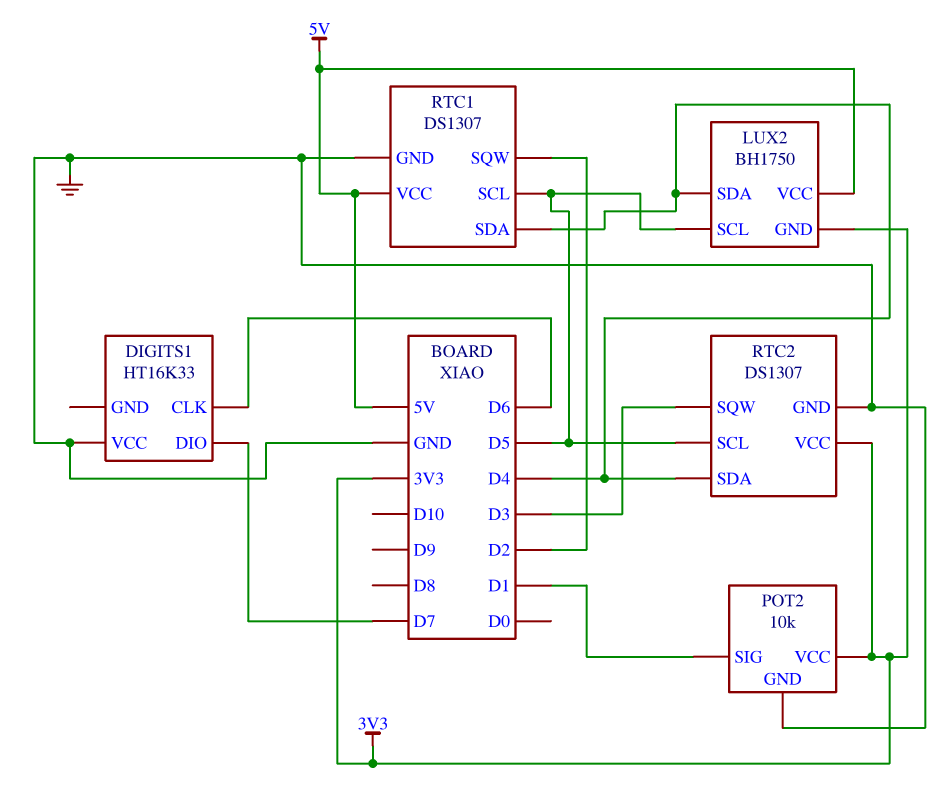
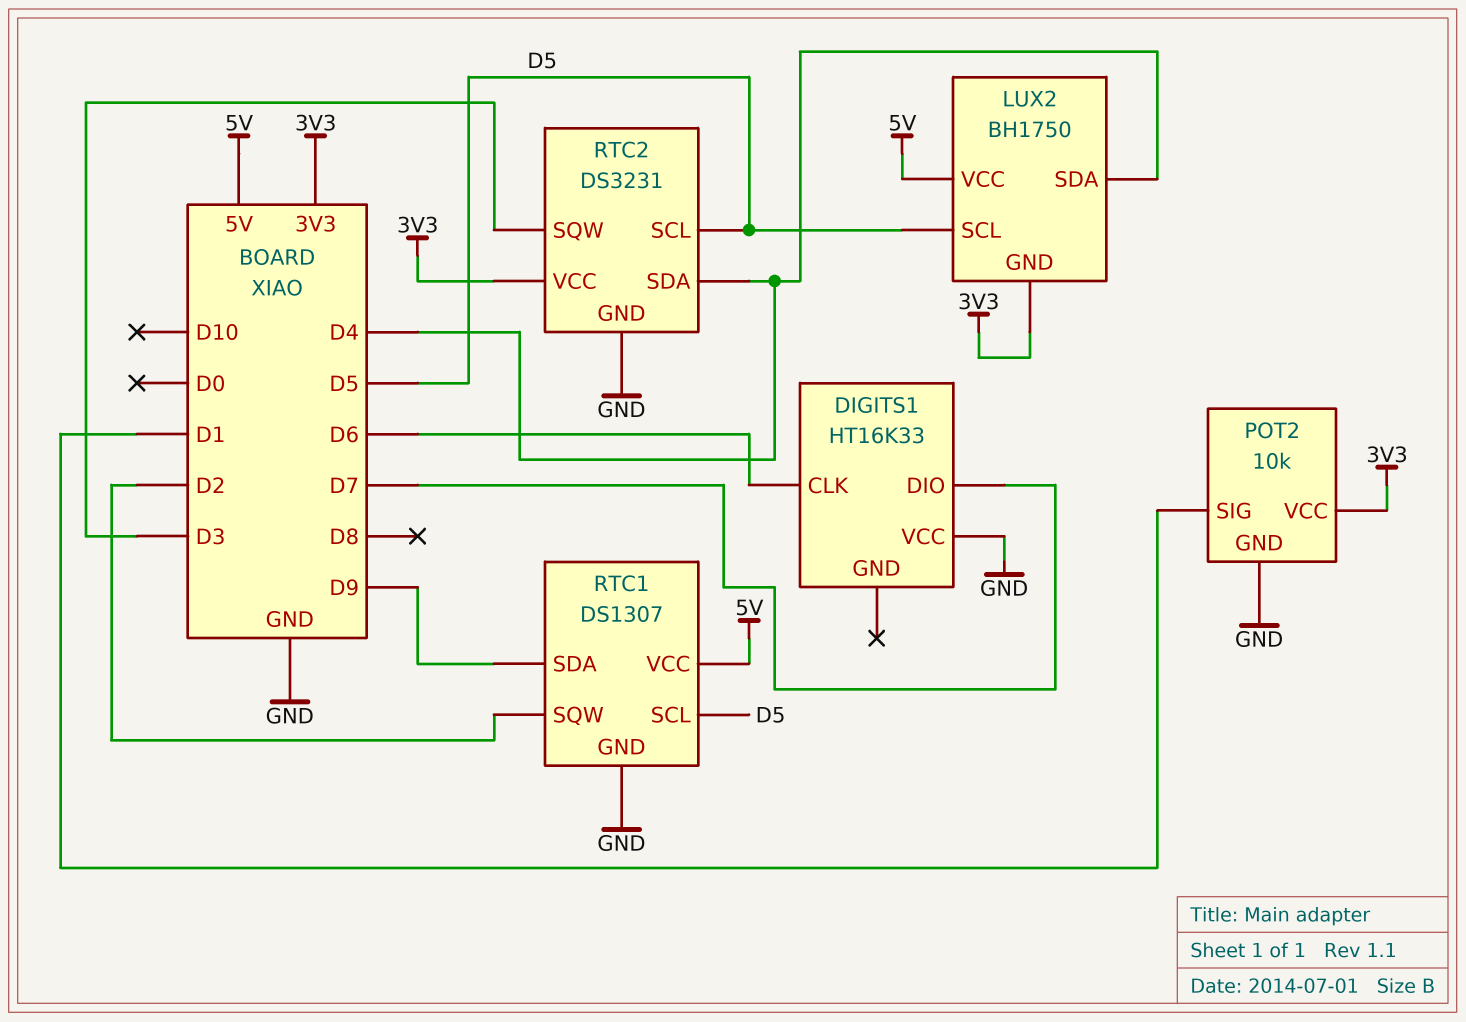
RTC1 pin SDA: D4 -> D9
RTC2: DS1307 -> DS3231

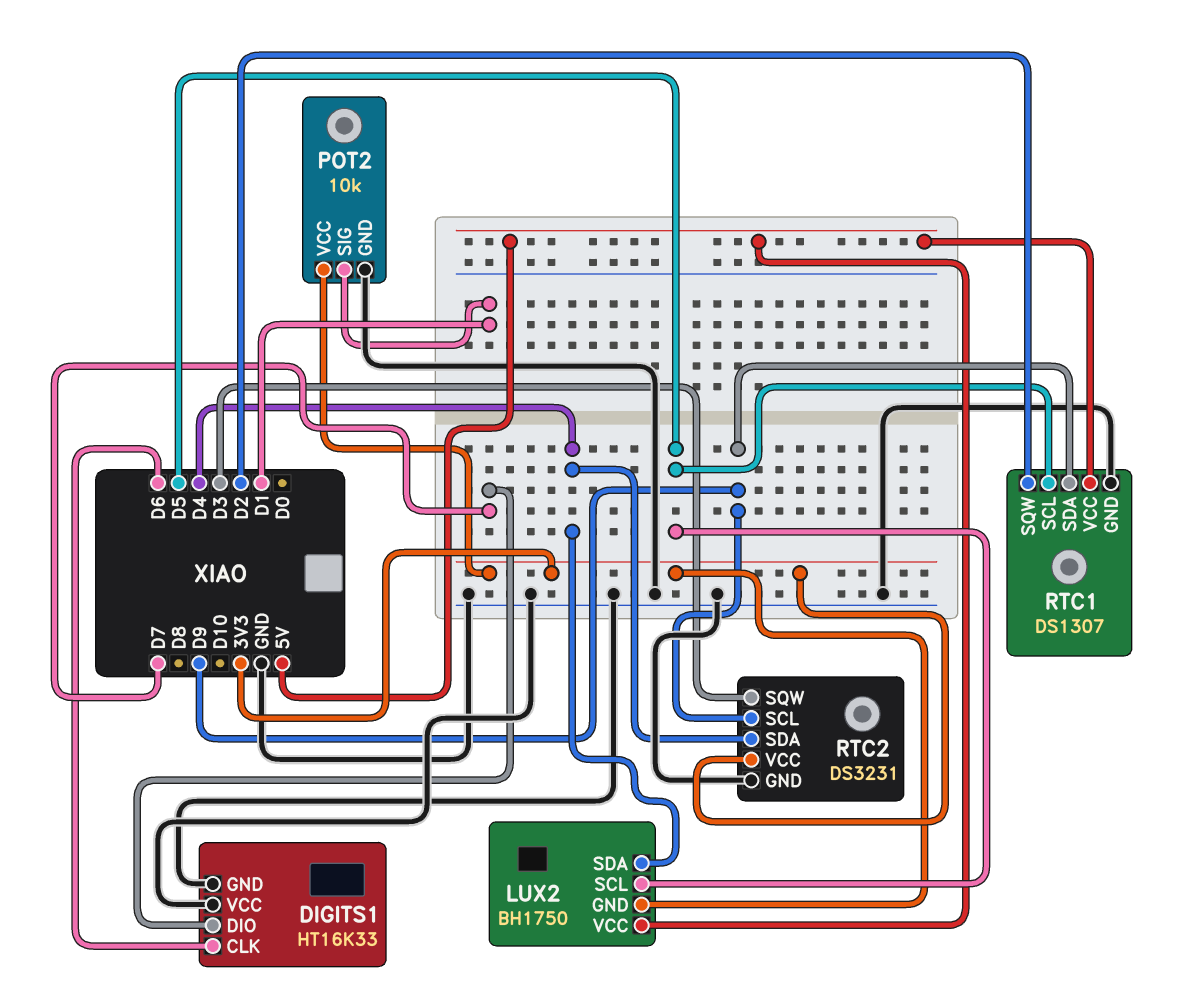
DIGITS1 pin GND: none -> GND
RTC2 pin SCL: D5 -> D9

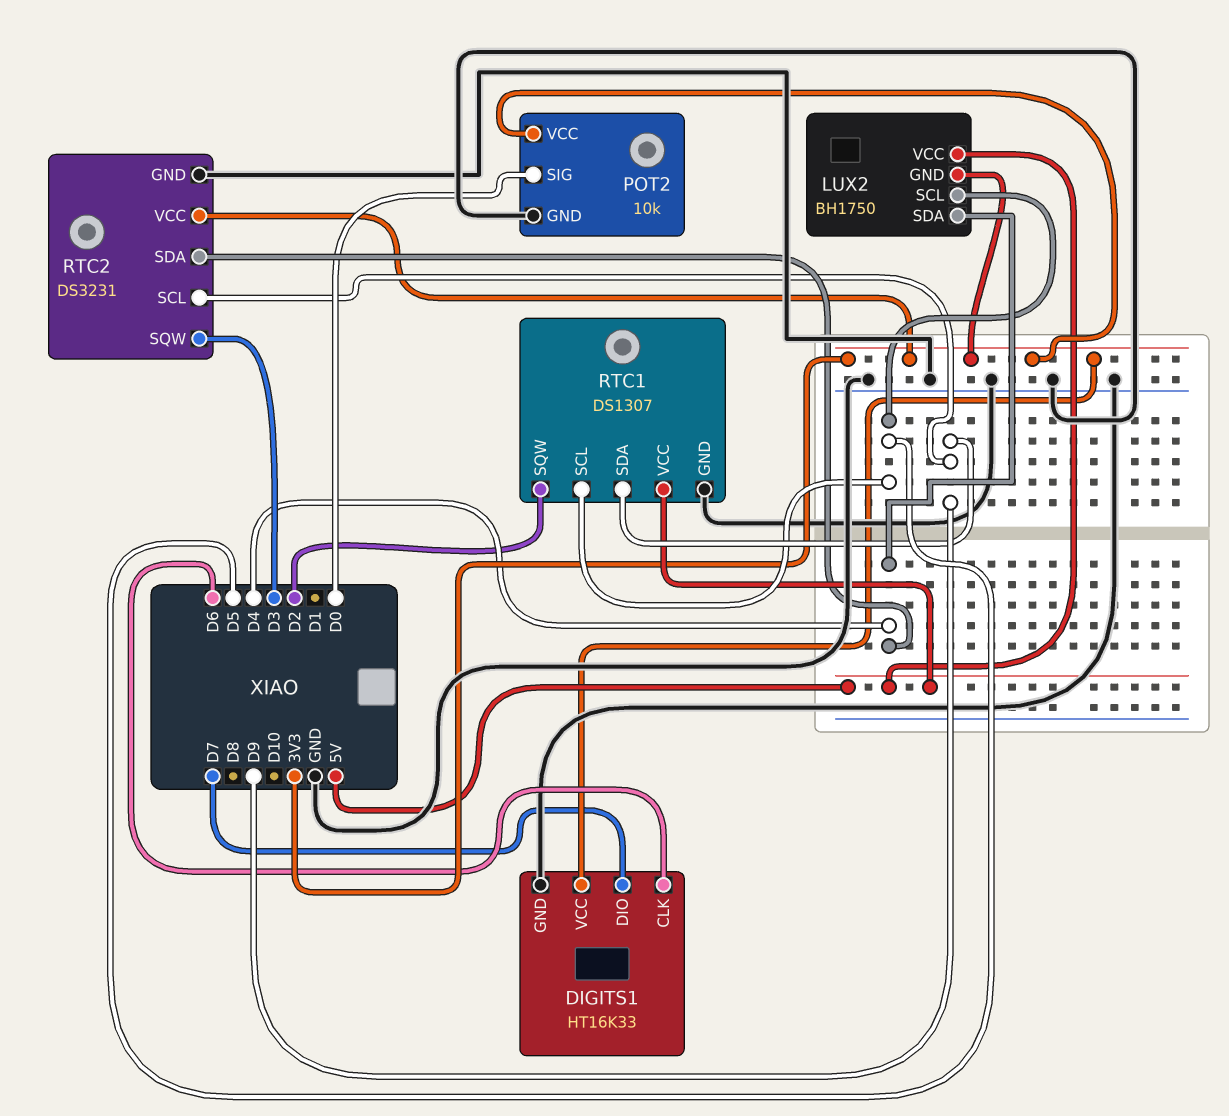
DIGITS1 pin VCC: GND -> 3V3
POT2 pin SIG: D1 -> D0

